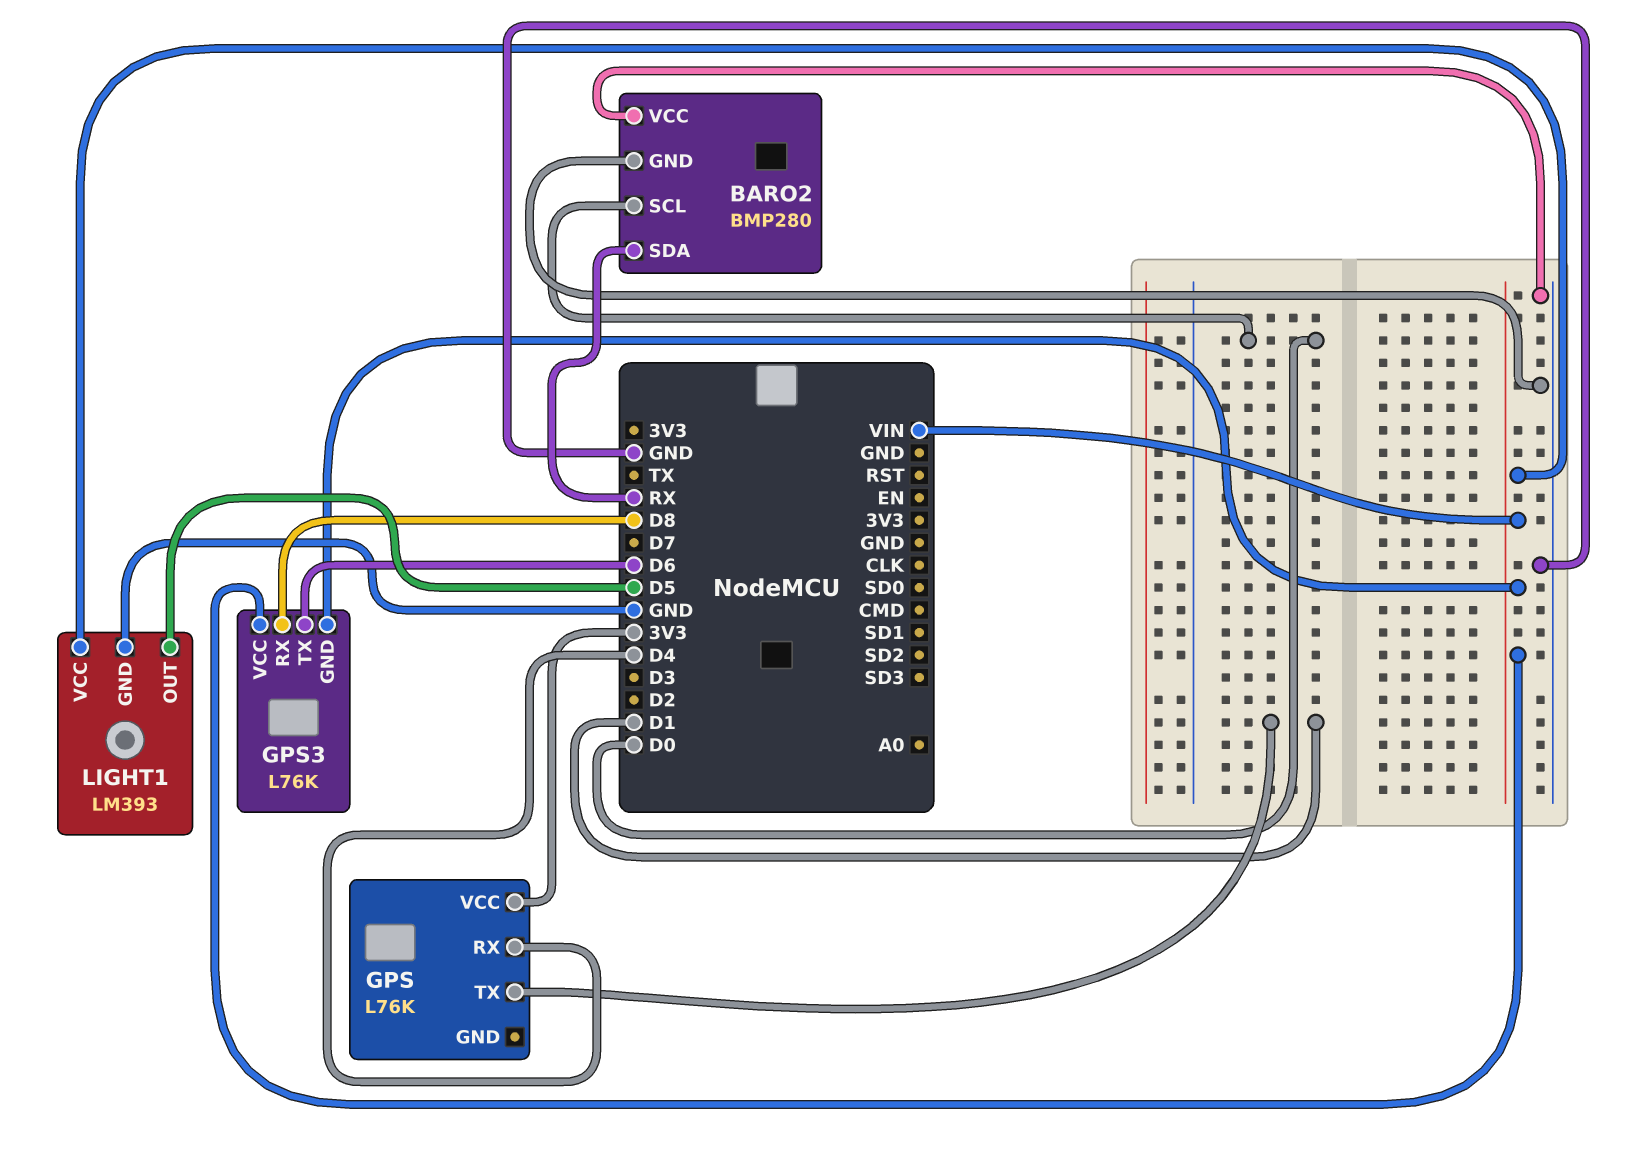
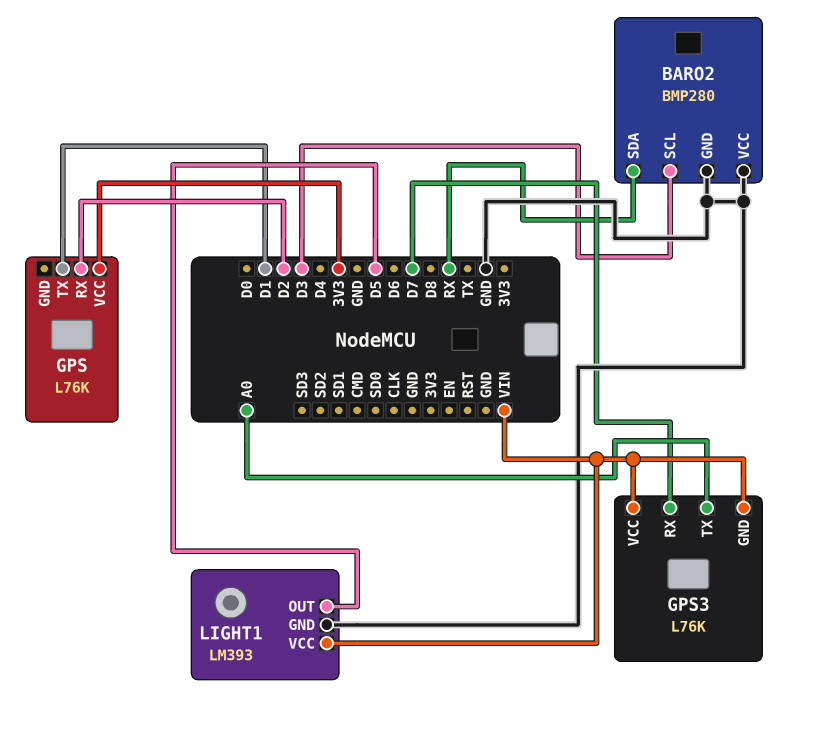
BARO2 pin SCL: D0 -> D3
GPS pin RX: D4 -> D2
GPS3 pin RX: D8 -> D7
GPS3 pin TX: D6 -> A0

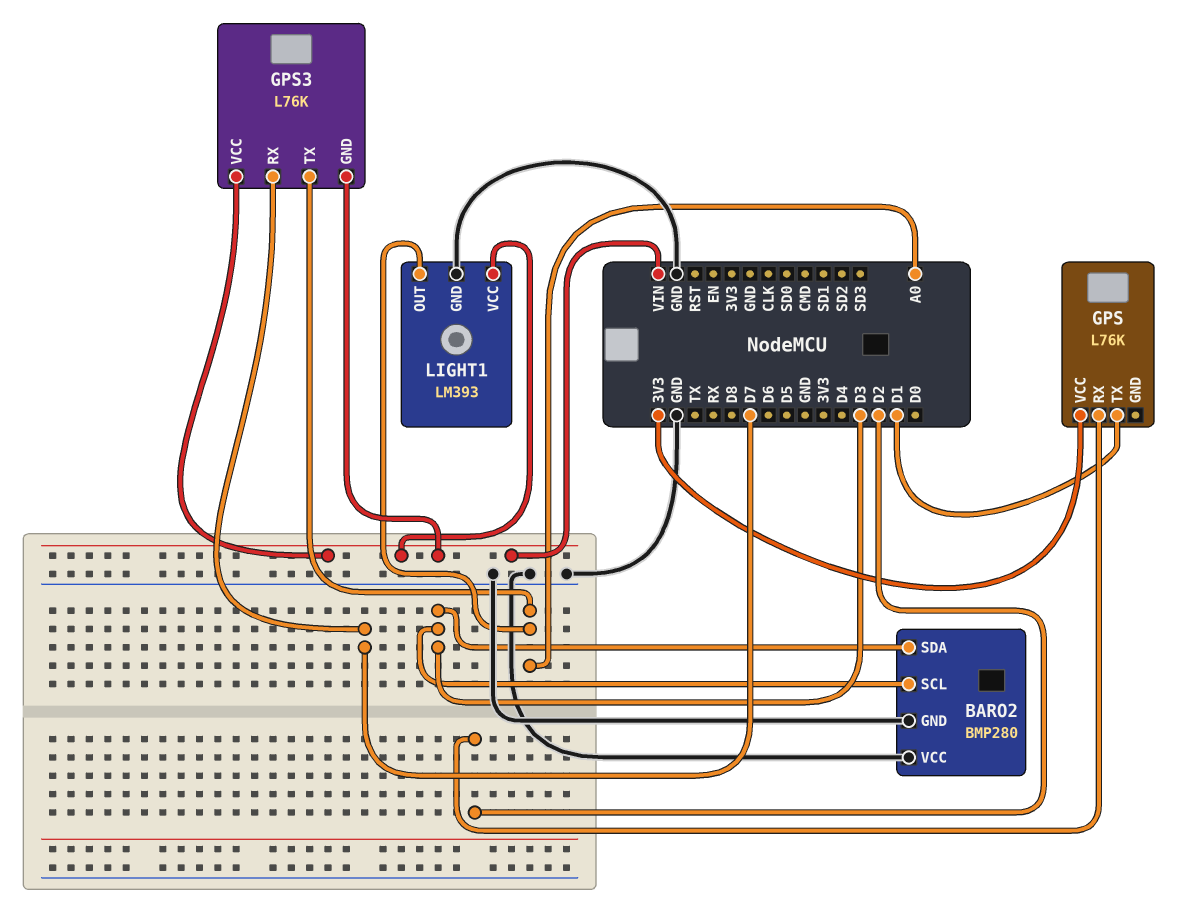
BARO2 pin SDA: RX -> D3
LIGHT1 pin OUT: D5 -> A0

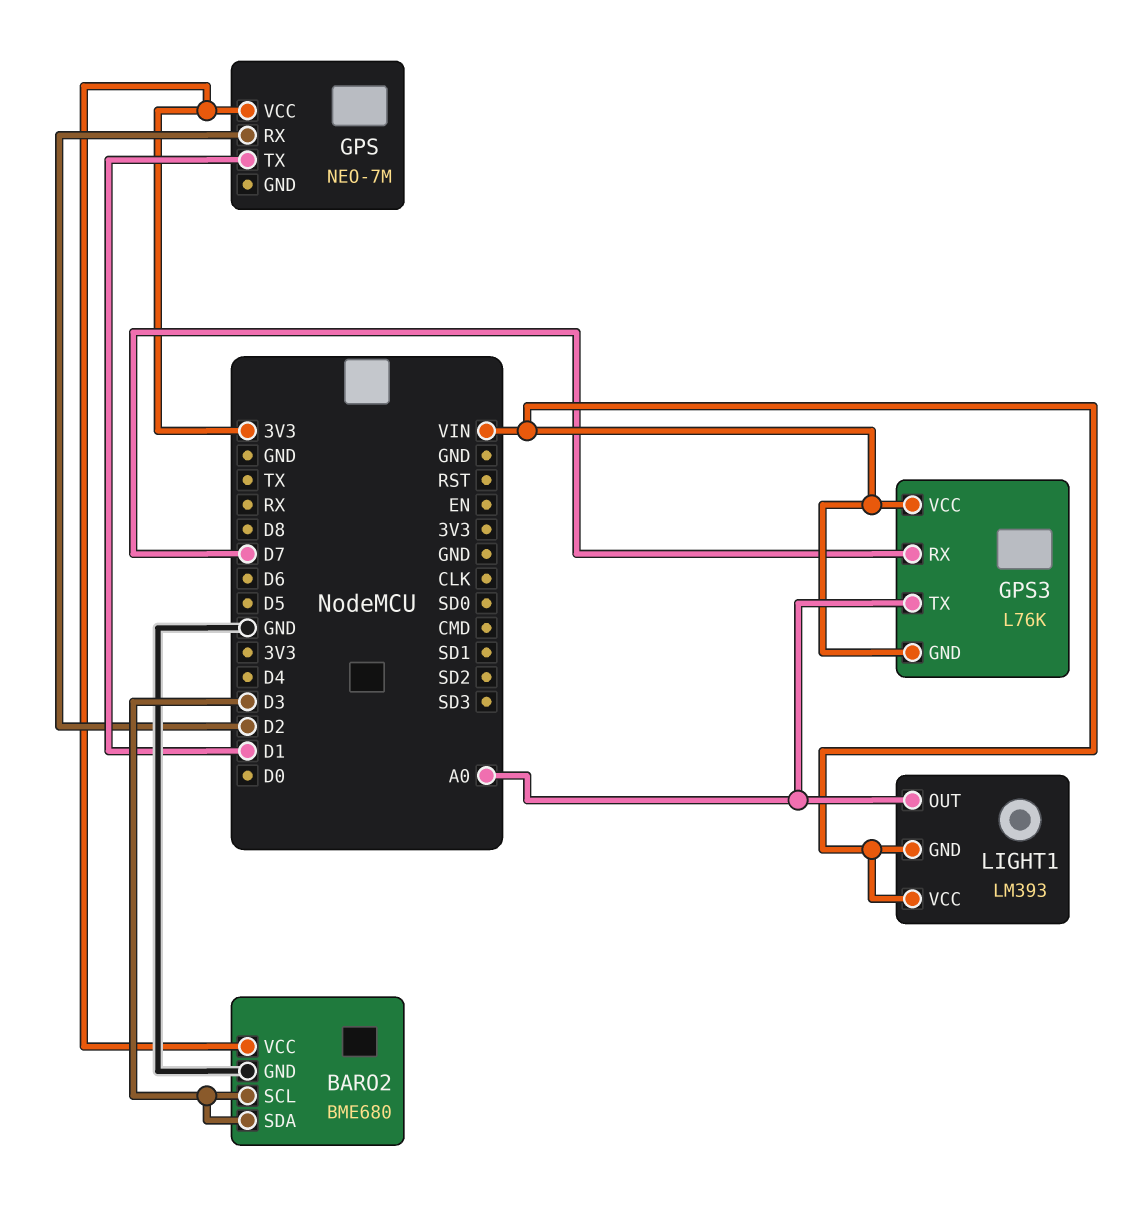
BARO2: BMP280 -> BME680
BARO2 pin VCC: GND -> 3V3
GPS: L76K -> NEO-7M
LIGHT1 pin GND: GND -> VIN

